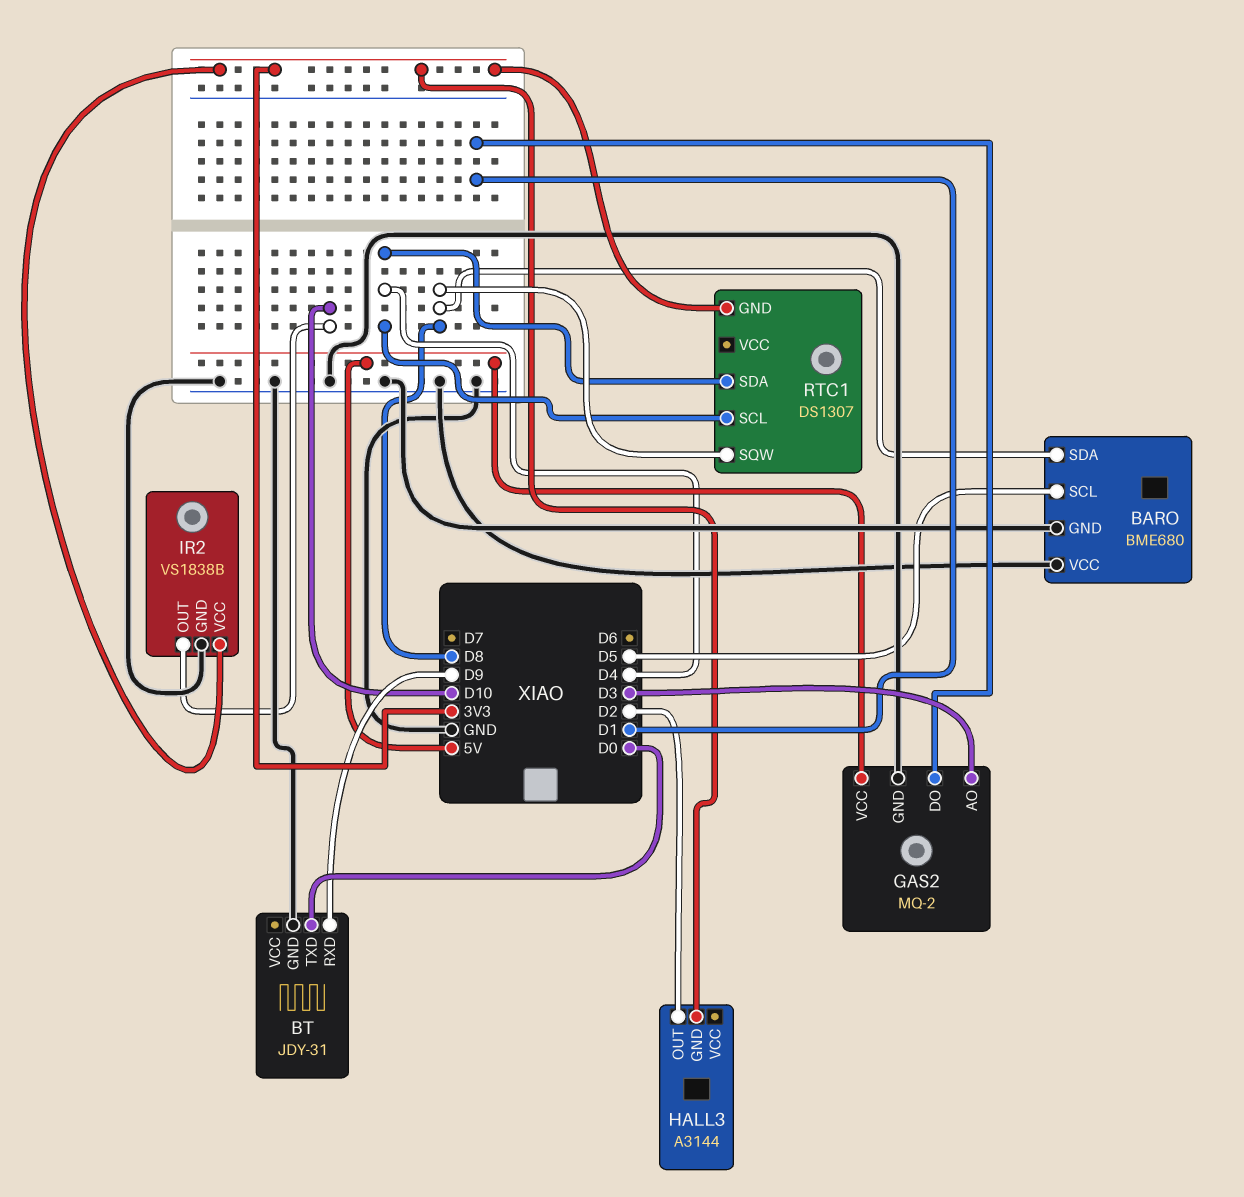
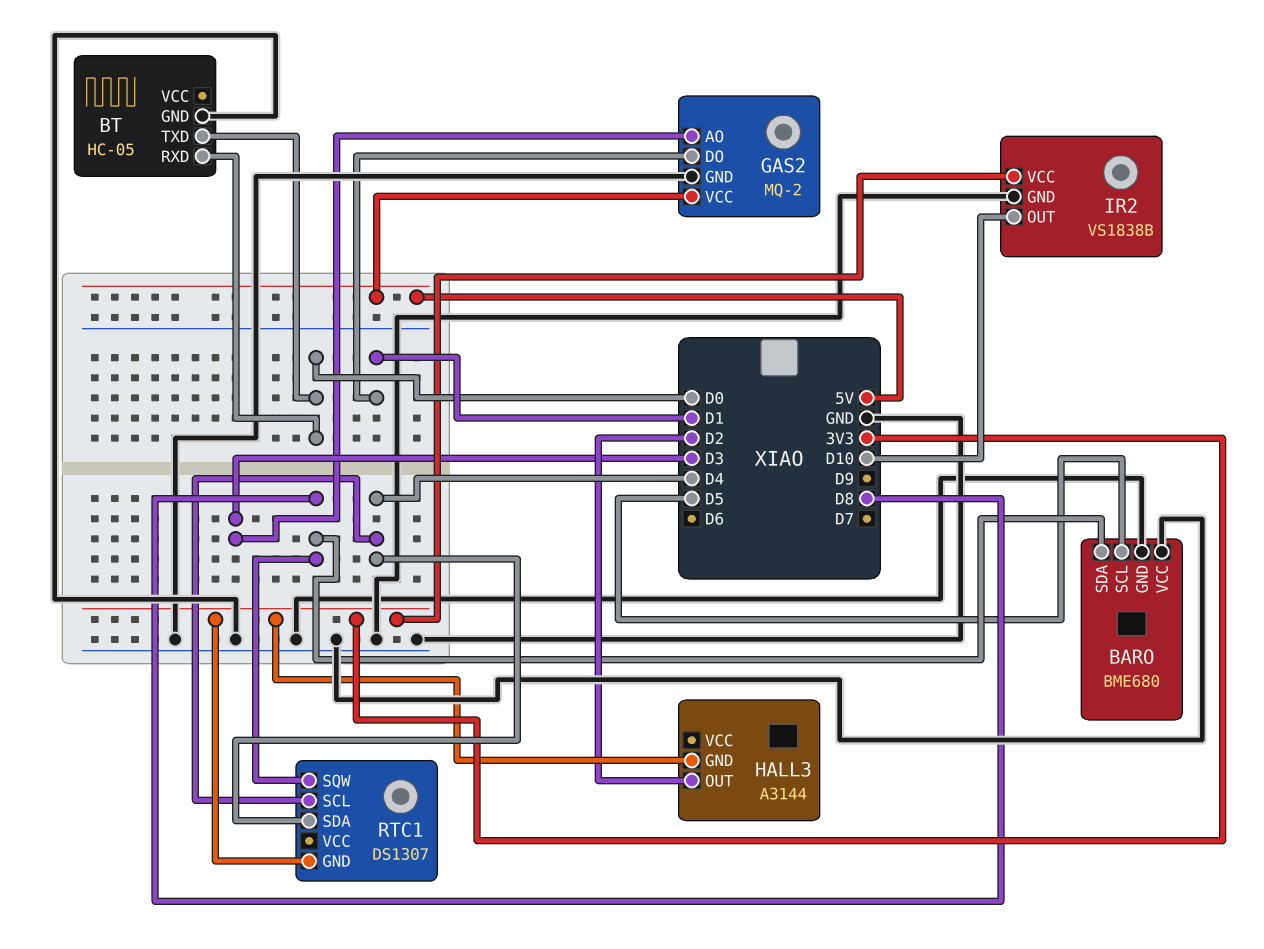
BT: JDY-31 -> HC-05
BT pin RXD: D9 -> D0

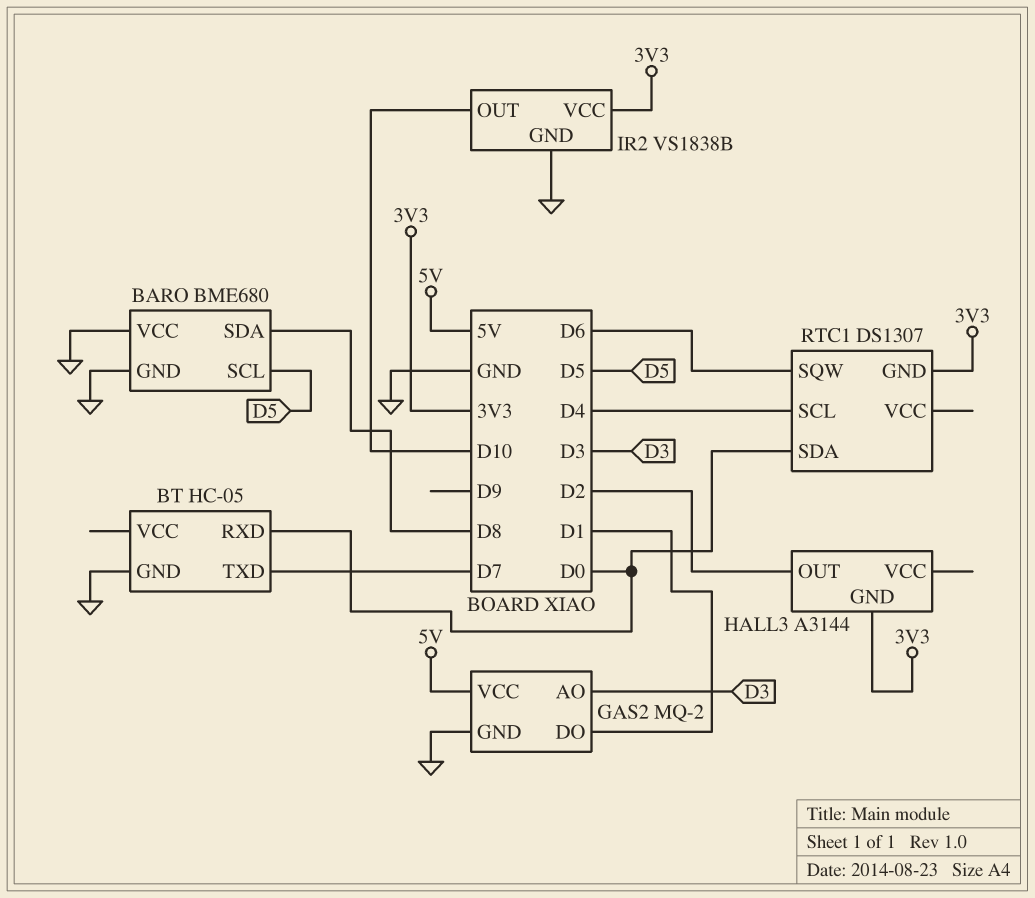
BT pin TXD: D0 -> D7
RTC1 pin SDA: D4 -> D0
RTC1 pin SQW: D8 -> D6

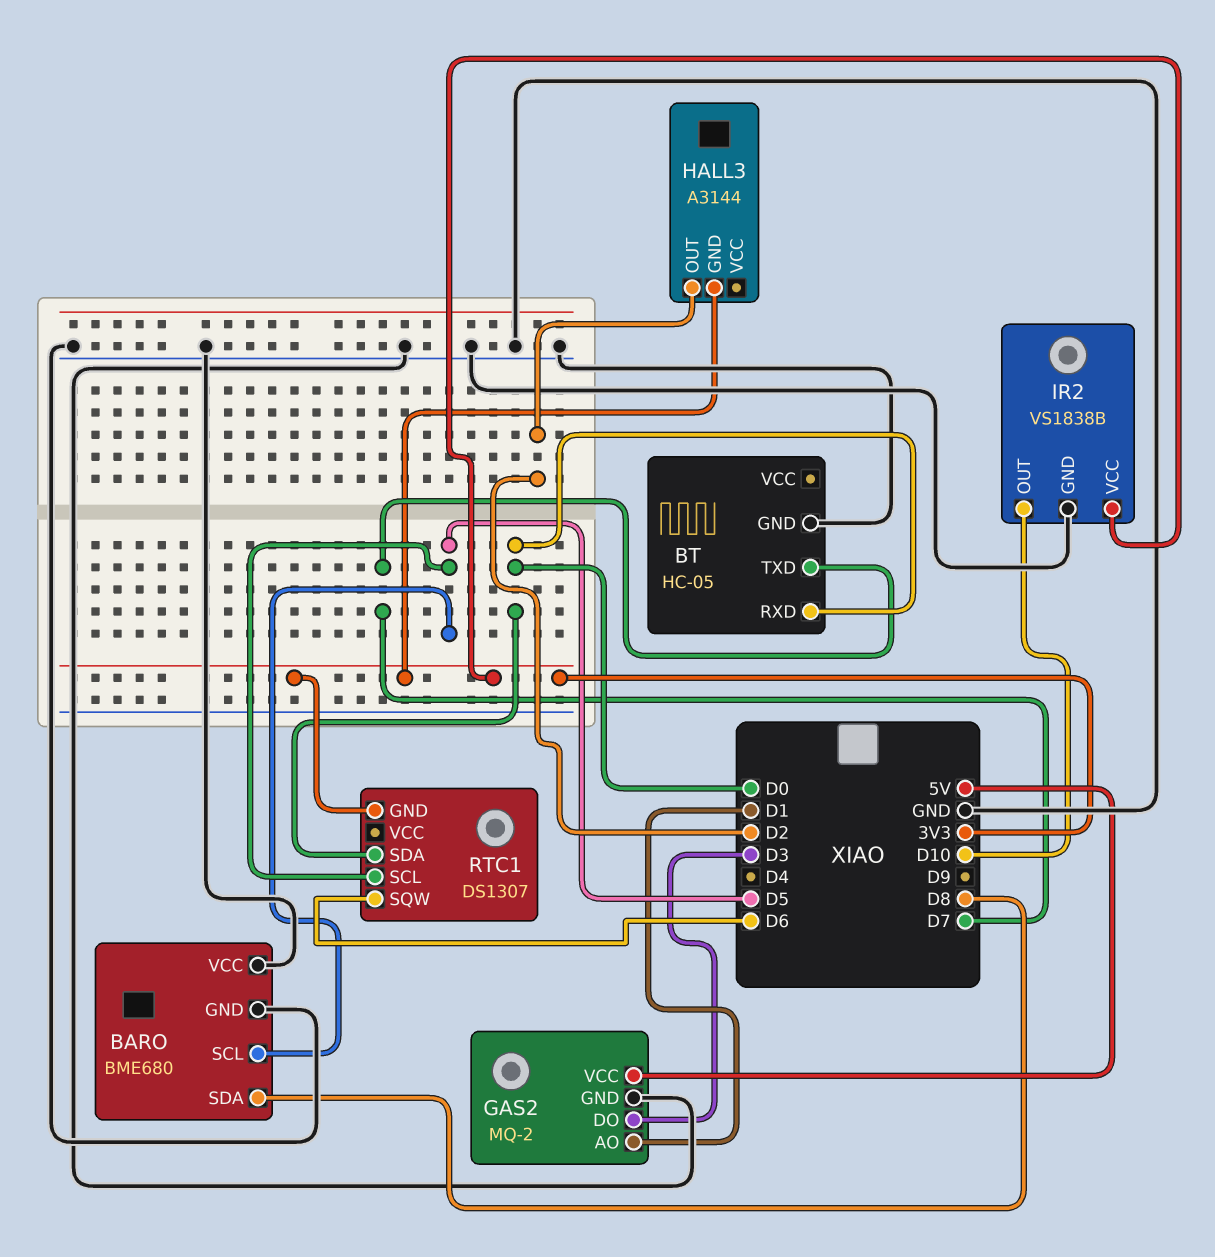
GAS2 pin AO: D3 -> D1
GAS2 pin DO: D1 -> D3
RTC1 pin SCL: D4 -> D5

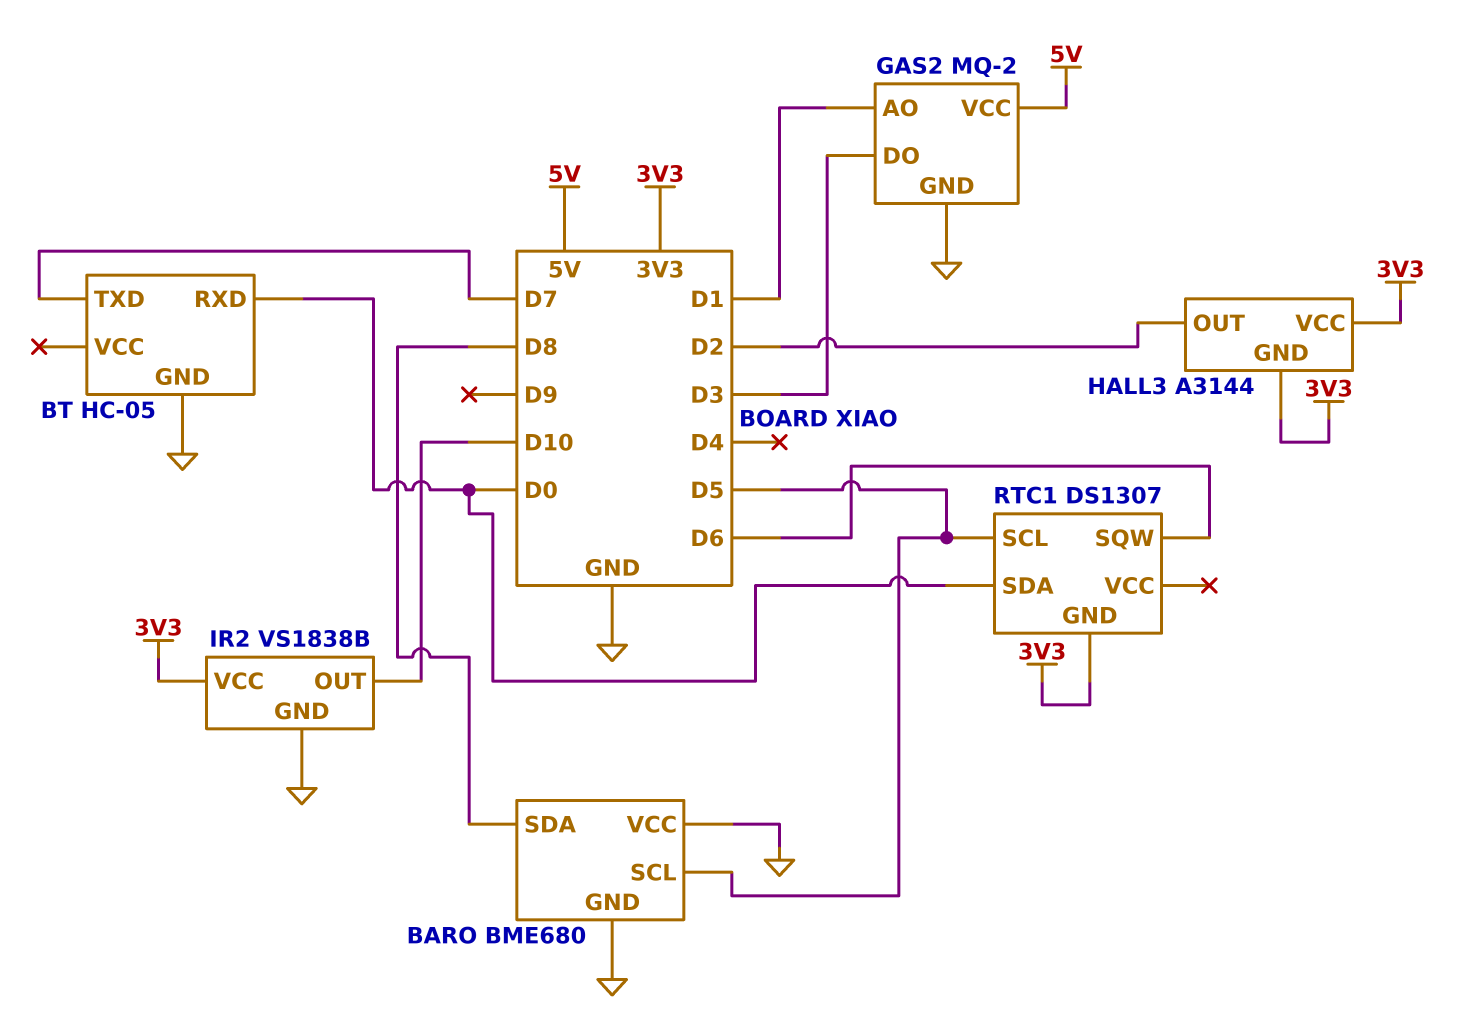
HALL3 pin VCC: none -> 3V3

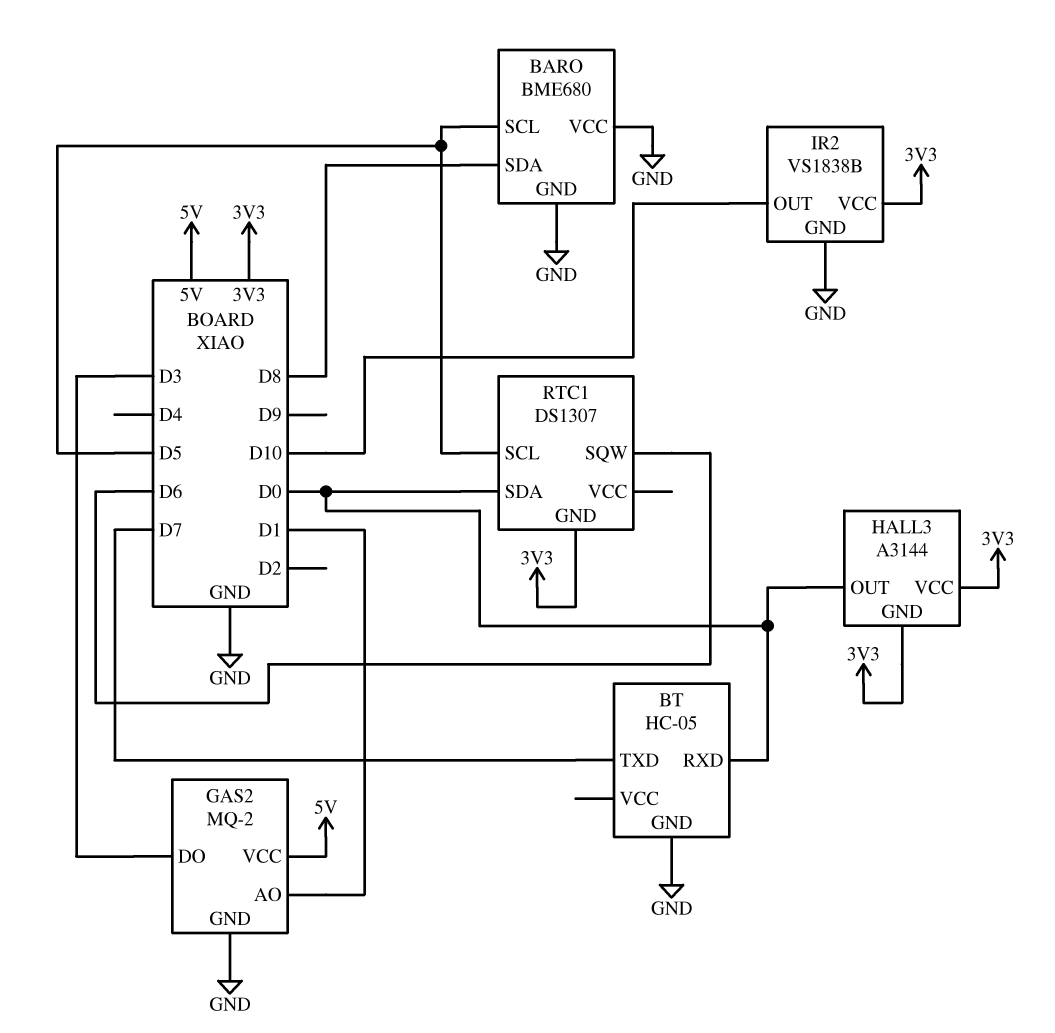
HALL3 pin OUT: D2 -> D0

